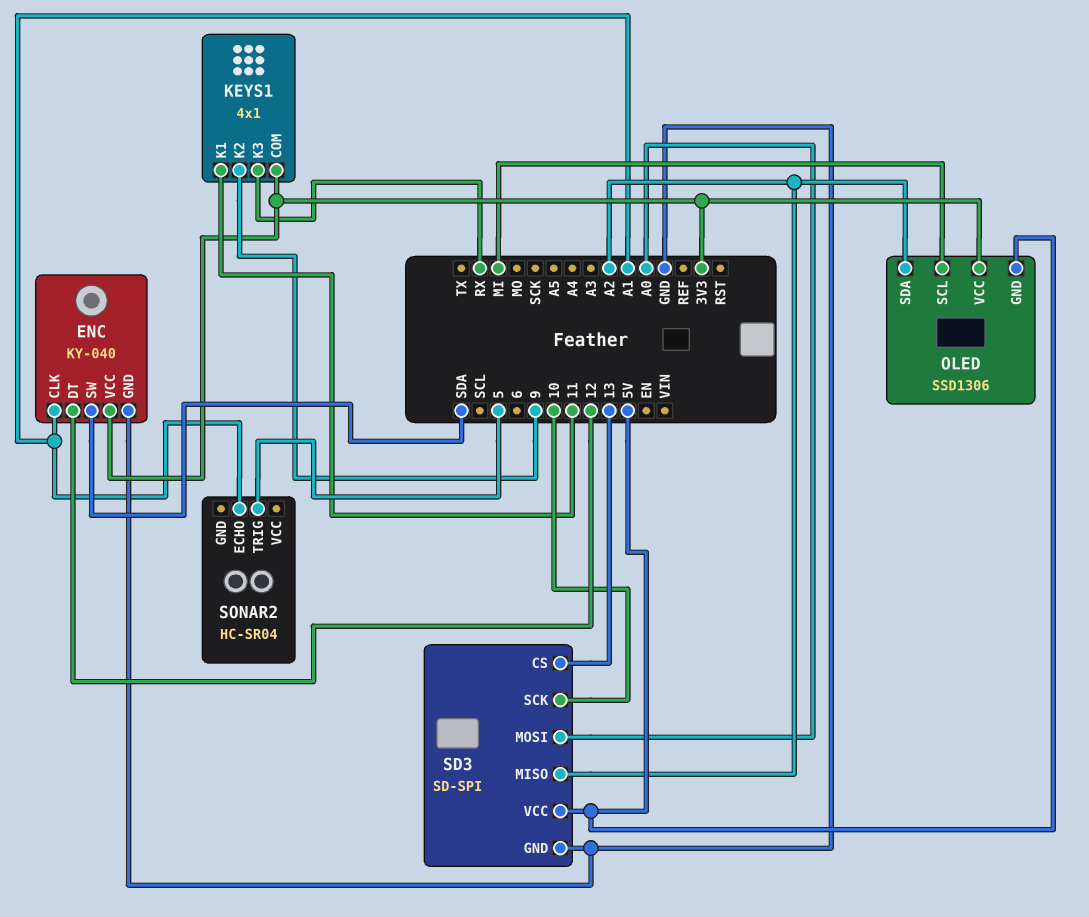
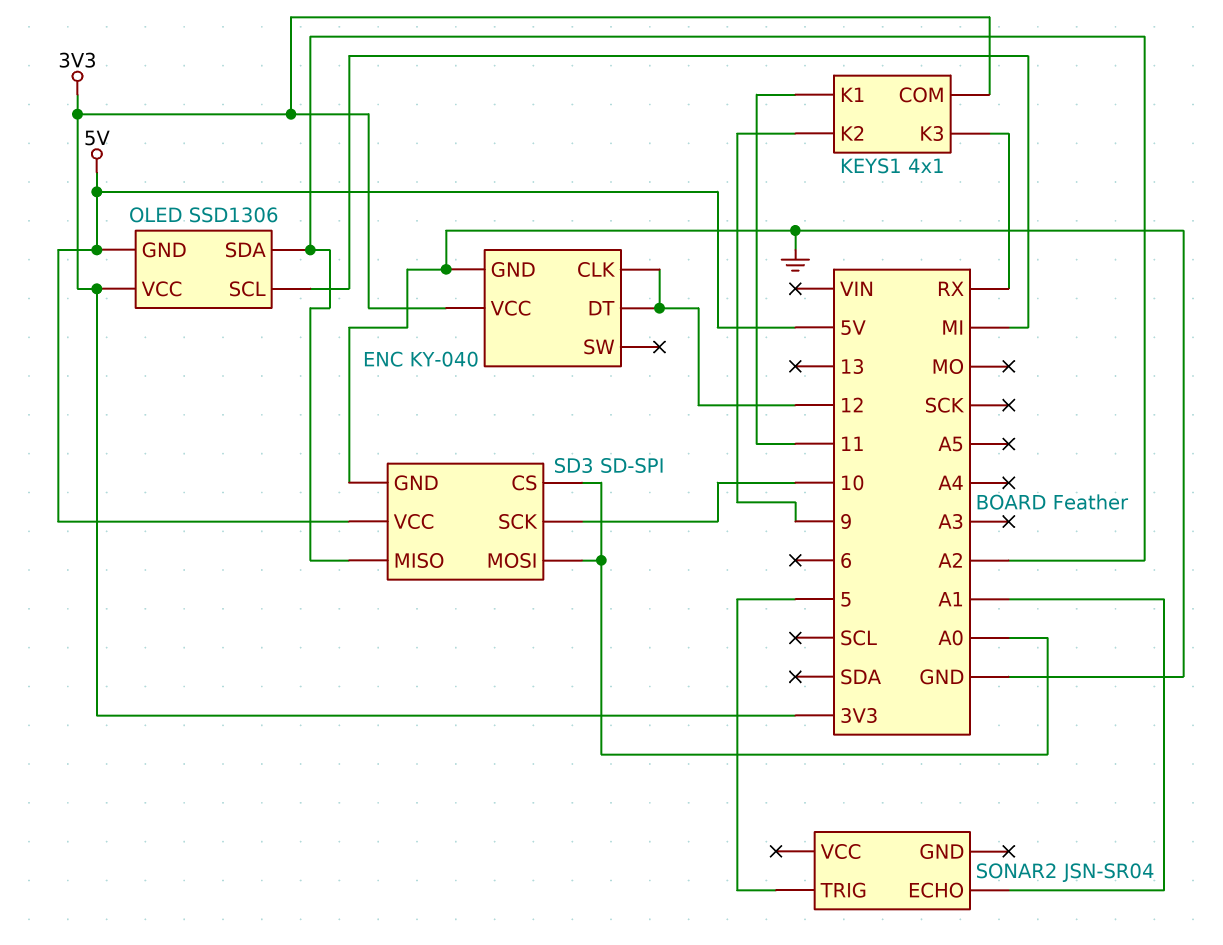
ENC pin CLK: A1 -> 12
ENC pin SW: SDA -> none
SD3 pin CS: 13 -> A0
SONAR2: HC-SR04 -> JSN-SR04

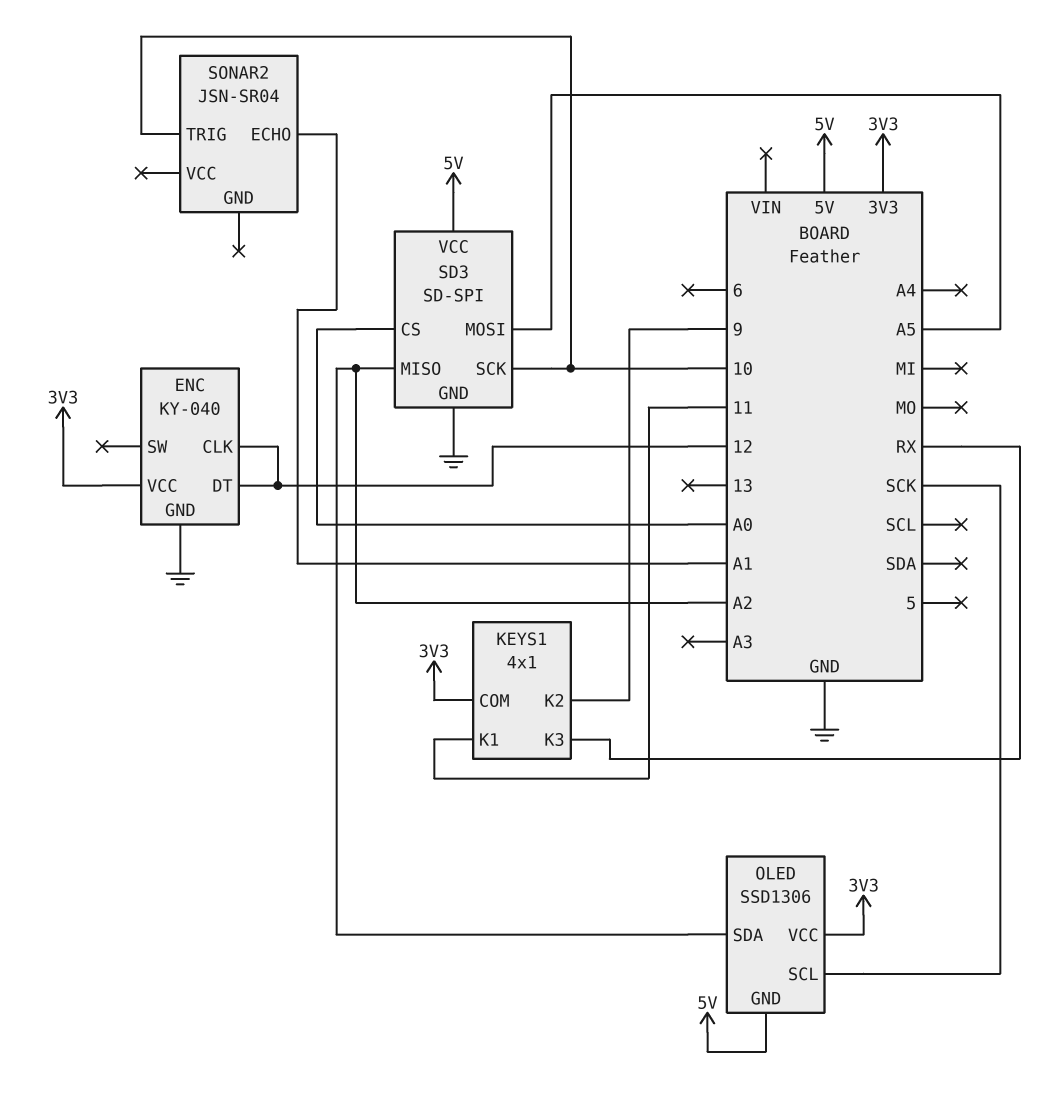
OLED pin SCL: MI -> SCK
SD3 pin MOSI: A0 -> A5
SONAR2 pin TRIG: 5 -> 10

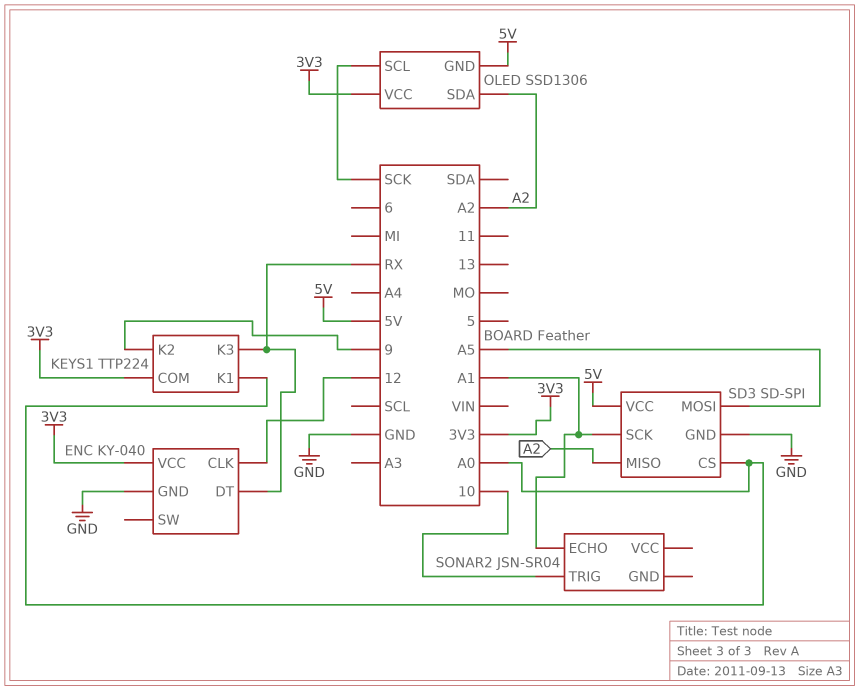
ENC pin DT: 12 -> RX
KEYS1: 4x1 -> TTP224
KEYS1 pin K1: 11 -> A0
SD3 pin SCK: 10 -> A1

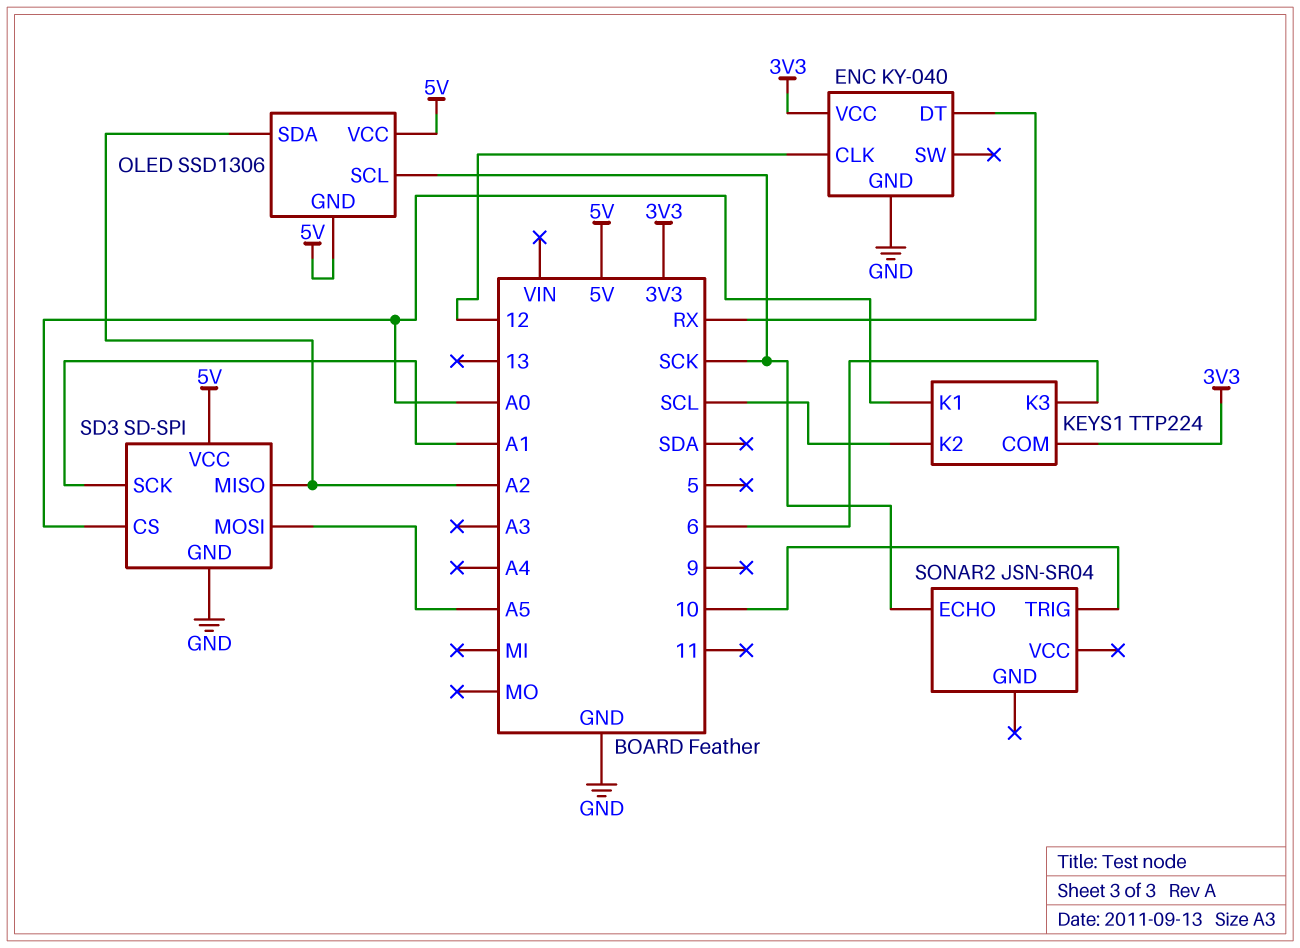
KEYS1 pin K2: 9 -> SCL
KEYS1 pin K3: RX -> 6
OLED pin VCC: 3V3 -> 5V
SONAR2 pin ECHO: A1 -> SCK

